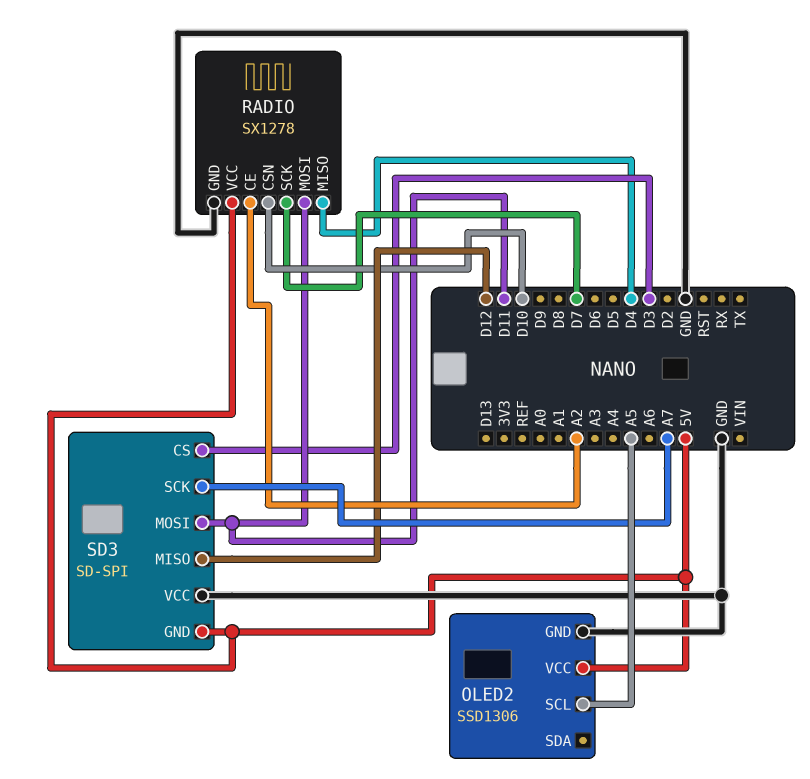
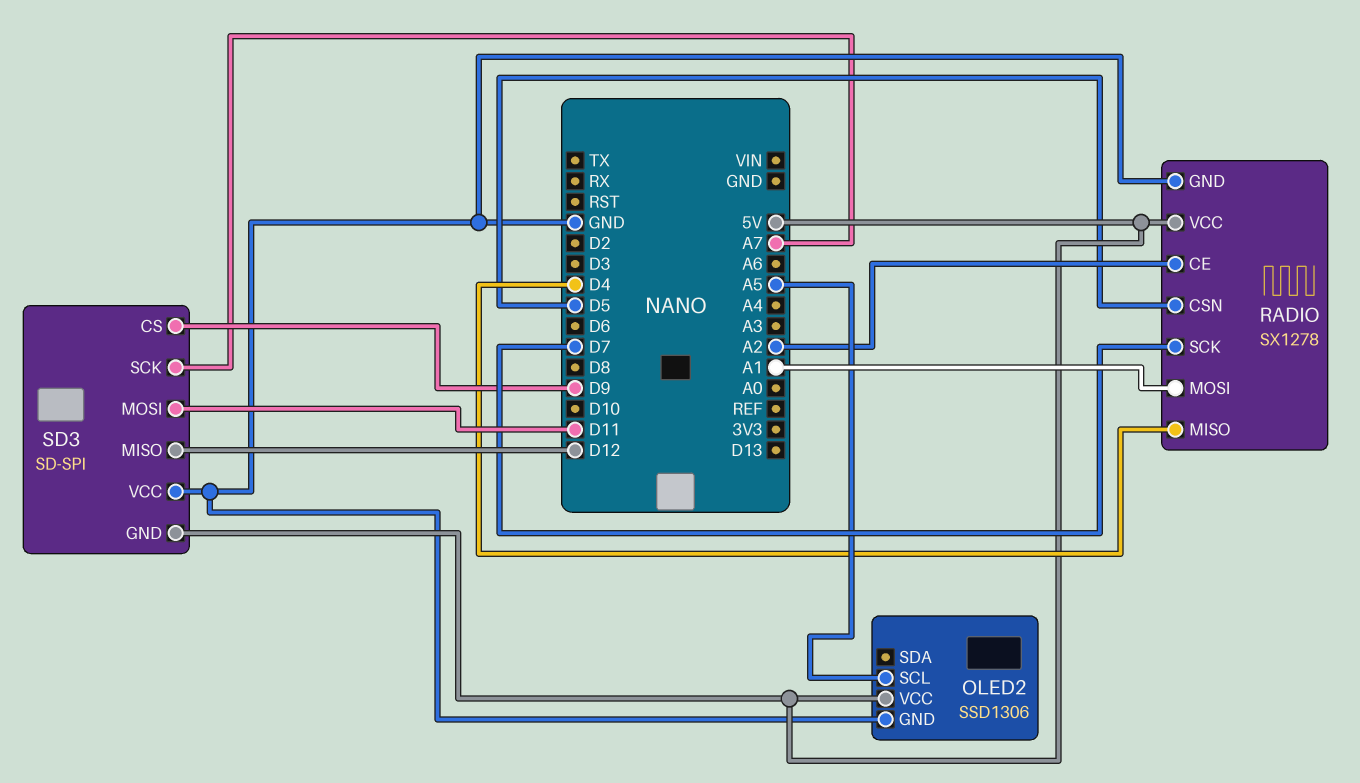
RADIO pin CSN: D10 -> D5
RADIO pin MOSI: D11 -> A1
SD3 pin CS: D3 -> D9

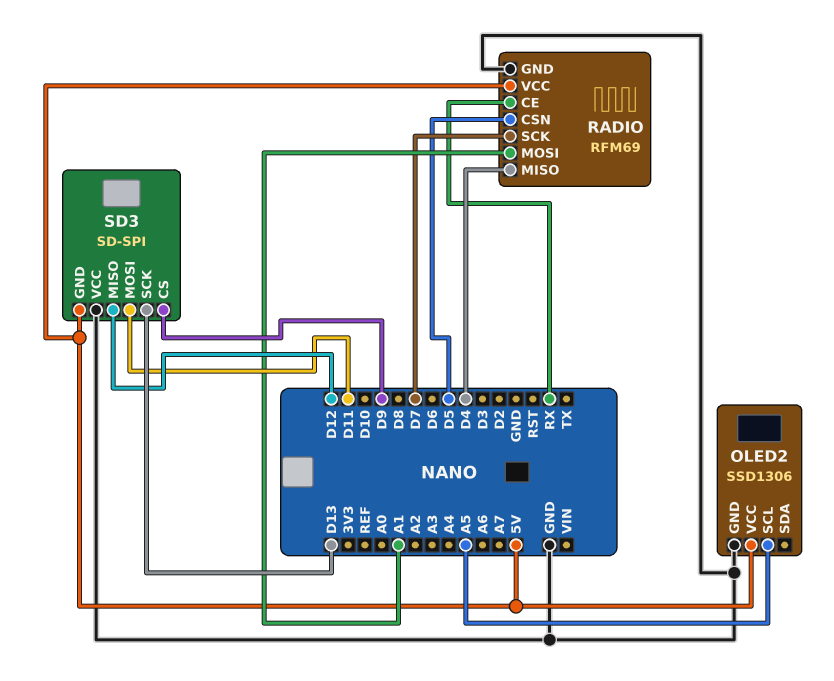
RADIO: SX1278 -> RFM69
RADIO pin CE: A2 -> RX
SD3 pin SCK: A7 -> D13

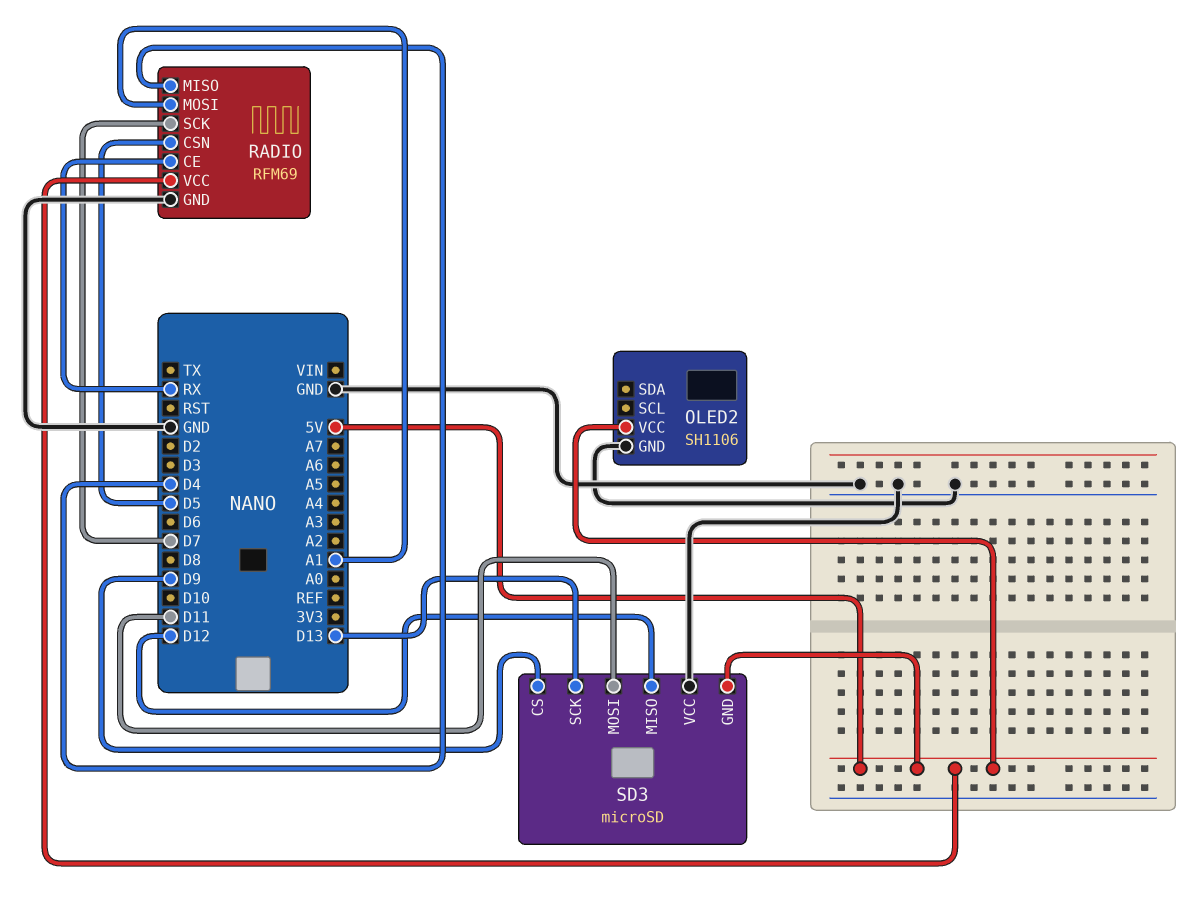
OLED2: SSD1306 -> SH1106
OLED2 pin SCL: A5 -> none
SD3: SD-SPI -> microSD

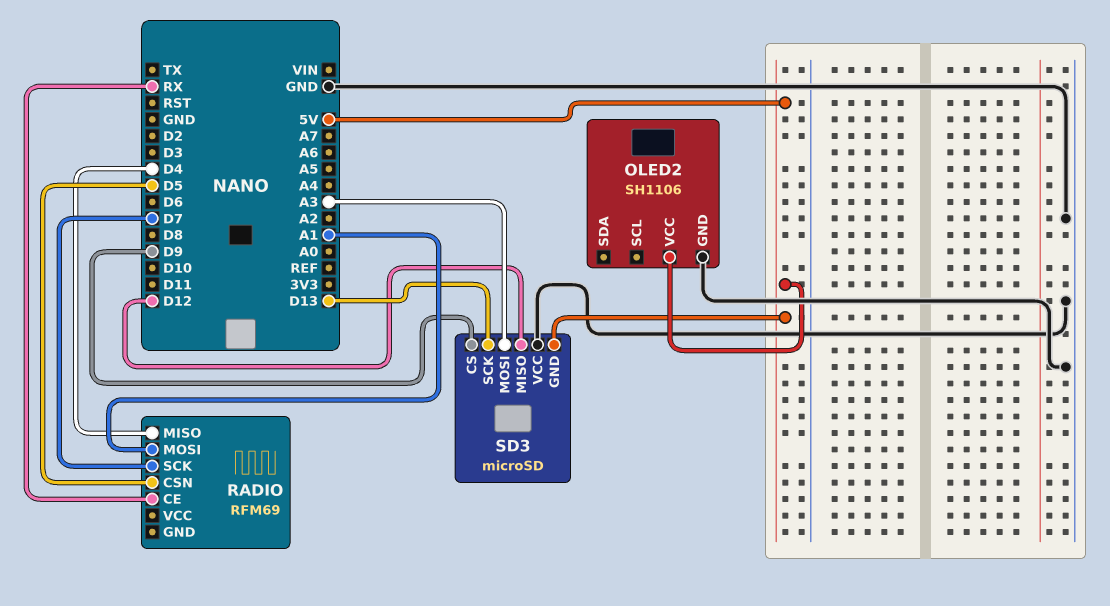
RADIO pin GND: GND -> none
RADIO pin VCC: 5V -> none
SD3 pin MOSI: D11 -> A3

